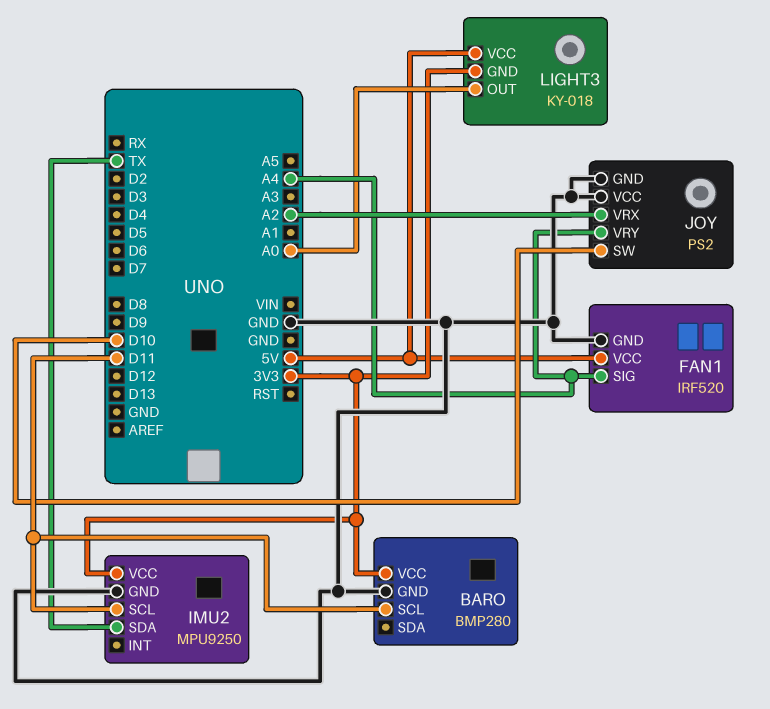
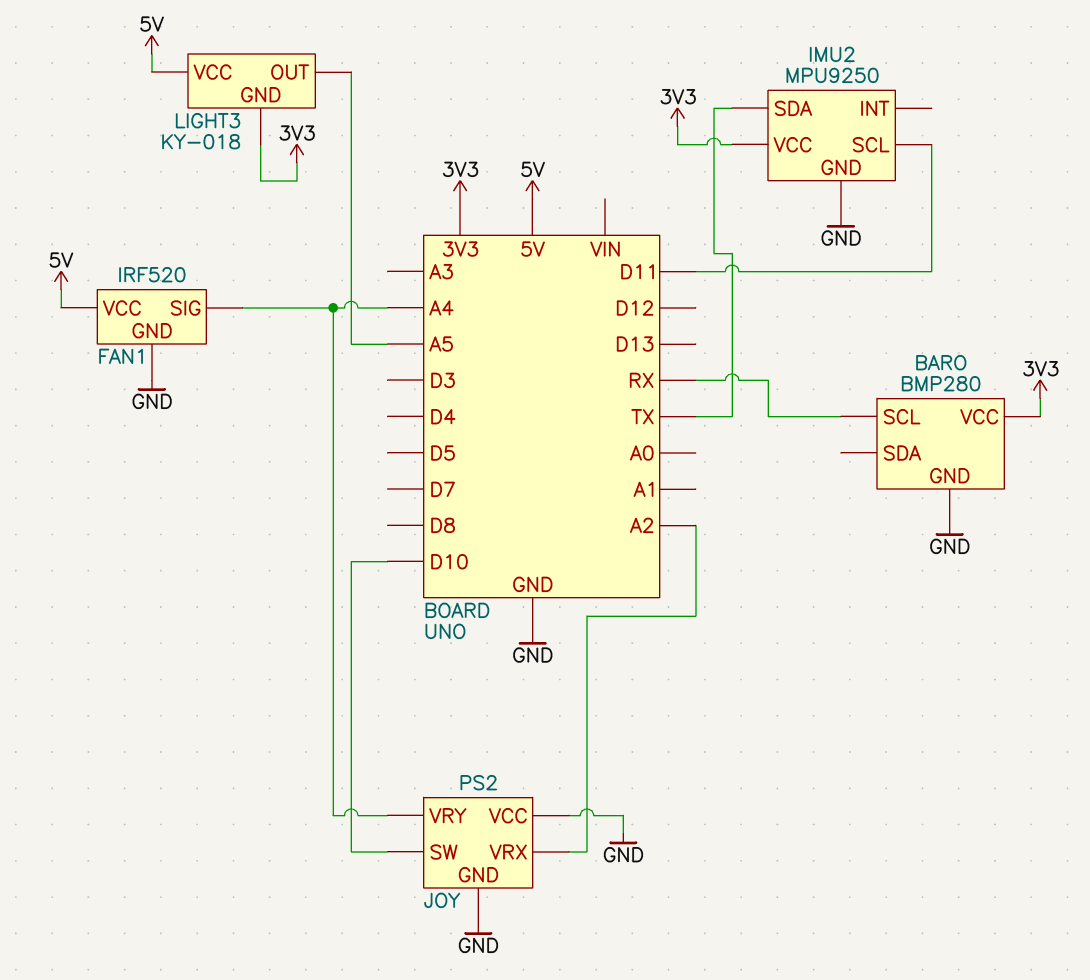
BARO pin SCL: D11 -> RX
LIGHT3 pin OUT: A0 -> A5

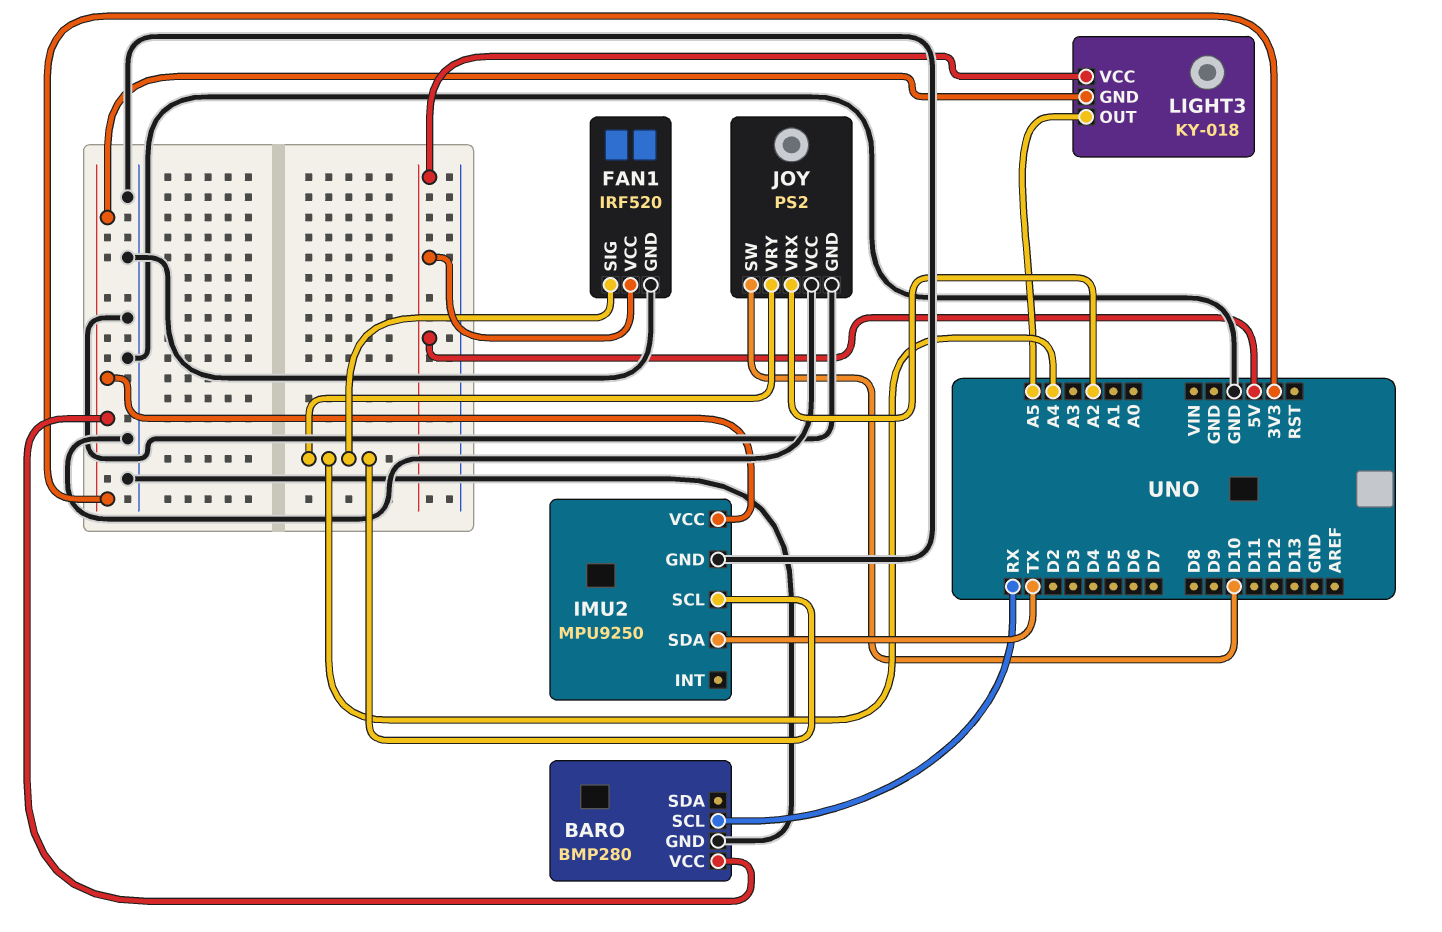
IMU2 pin SCL: D11 -> A4

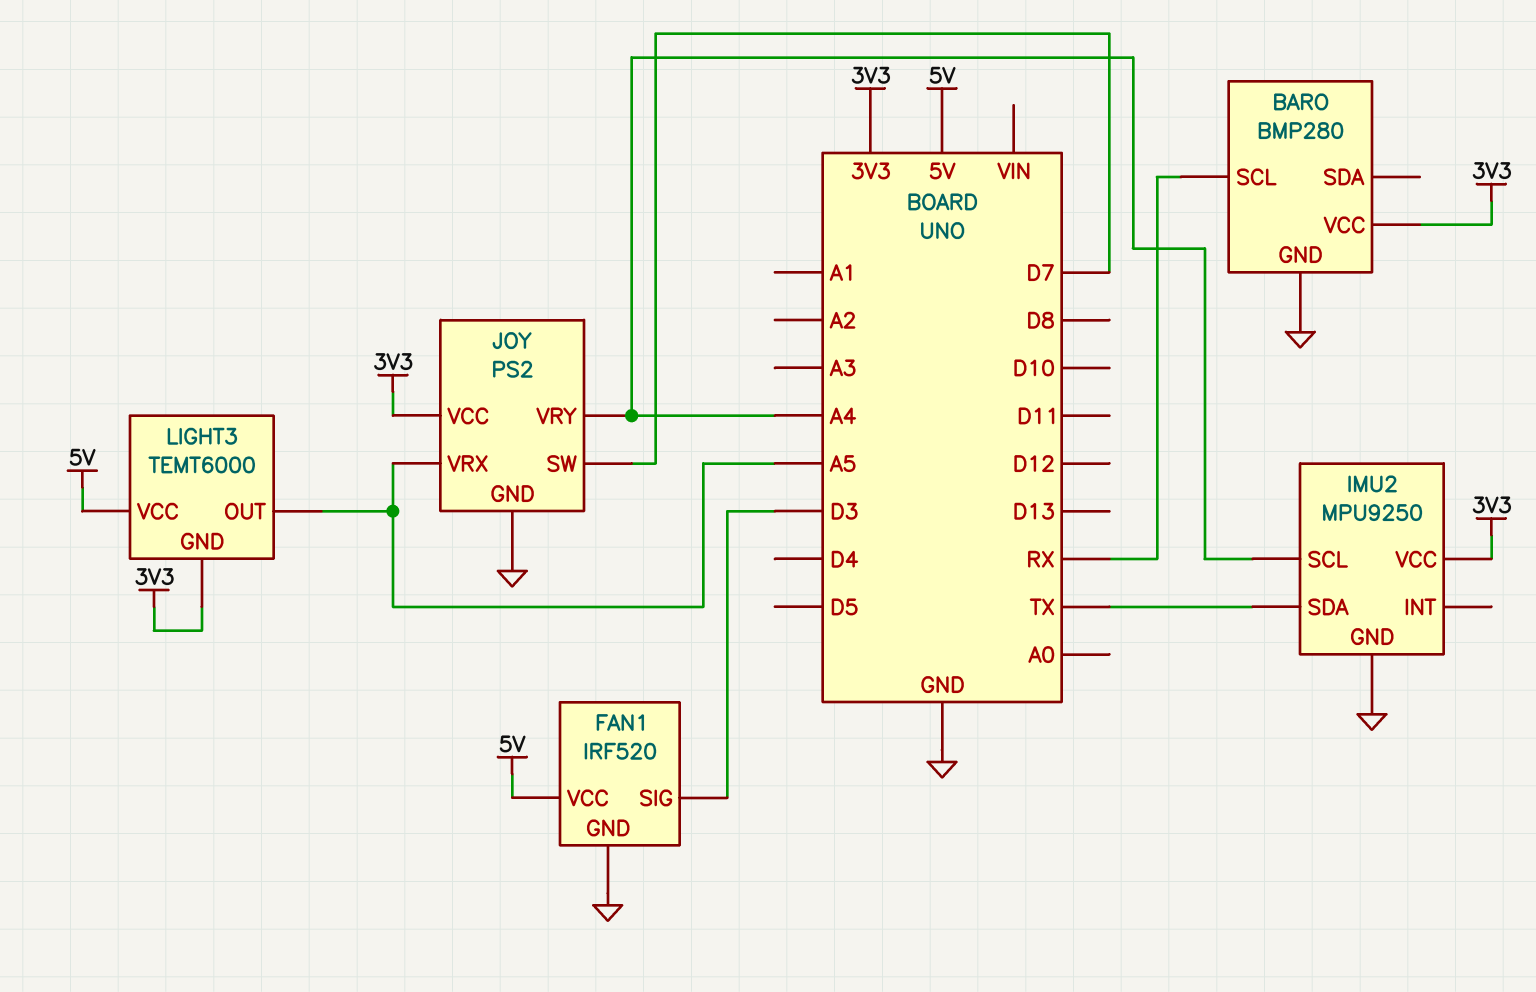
FAN1 pin SIG: A4 -> D3
JOY pin SW: D10 -> D7
JOY pin VCC: GND -> 3V3
JOY pin VRX: A2 -> A5
LIGHT3: KY-018 -> TEMT6000

